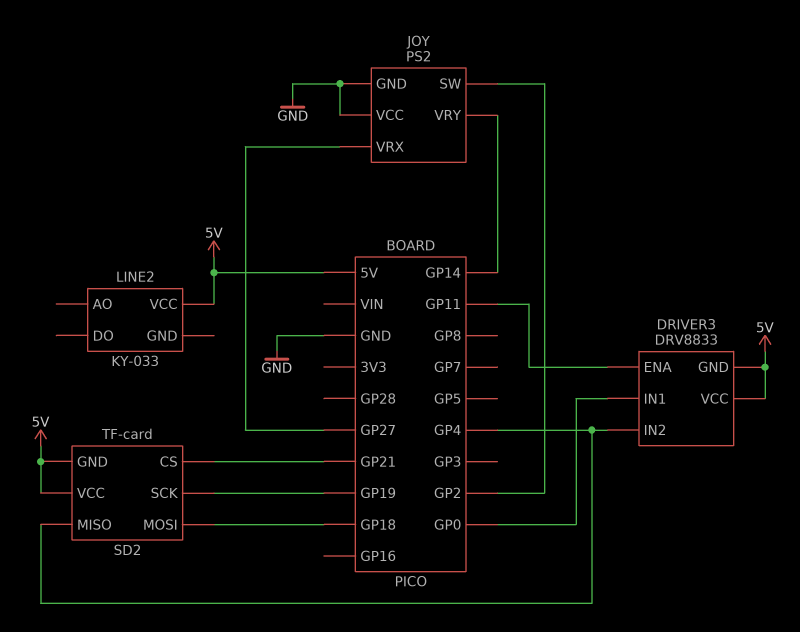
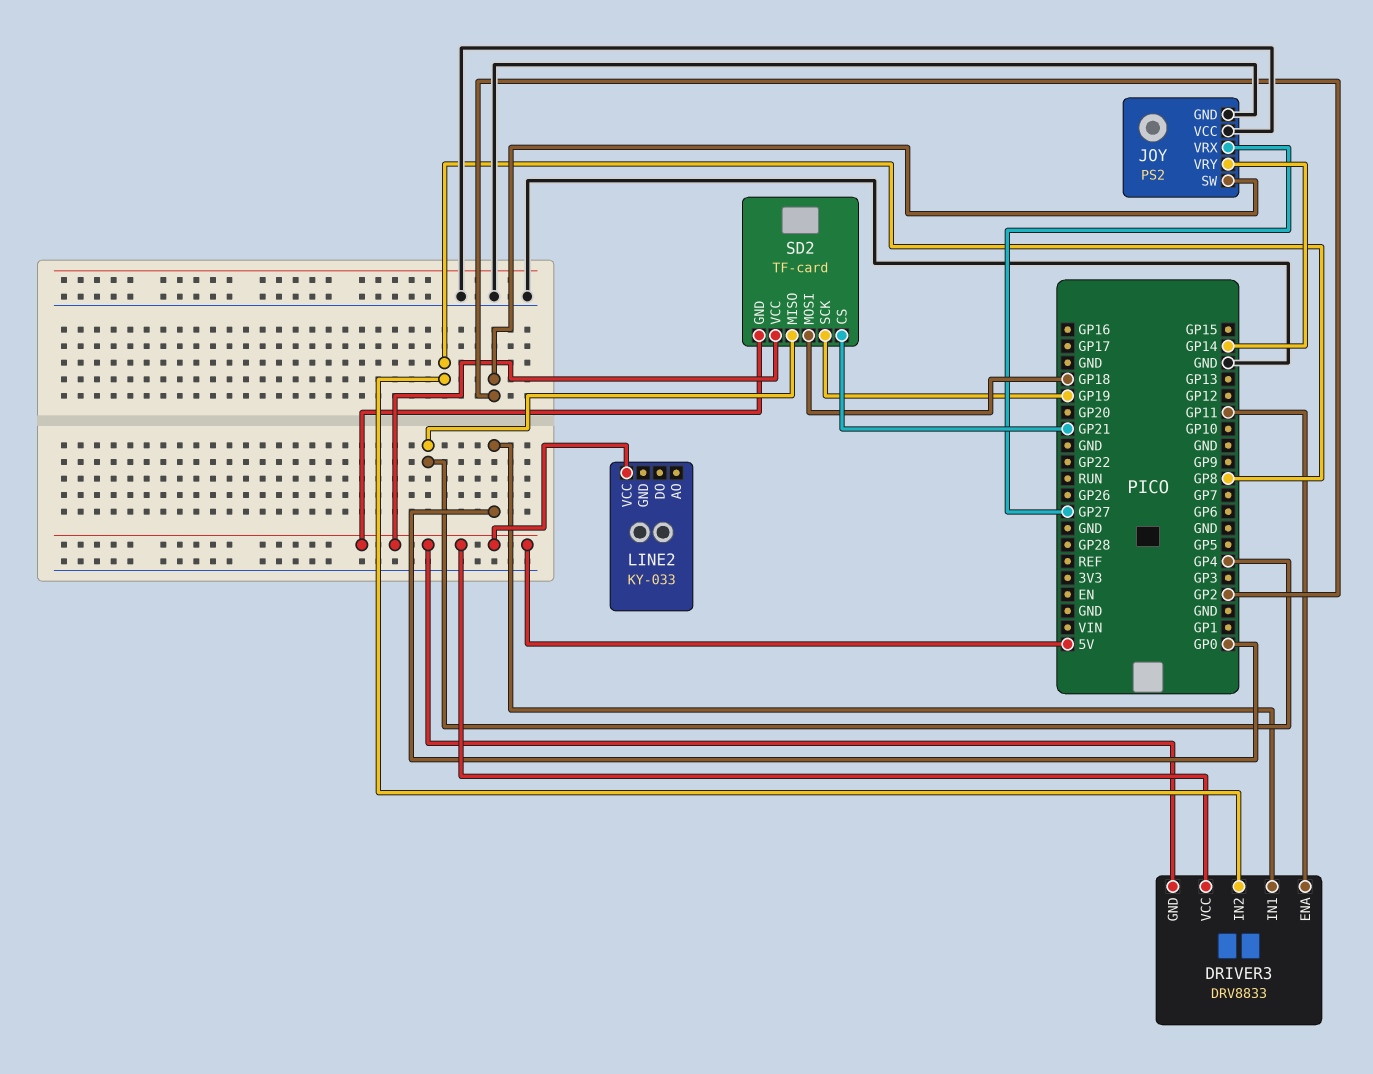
DRIVER3 pin IN2: GP4 -> GP8

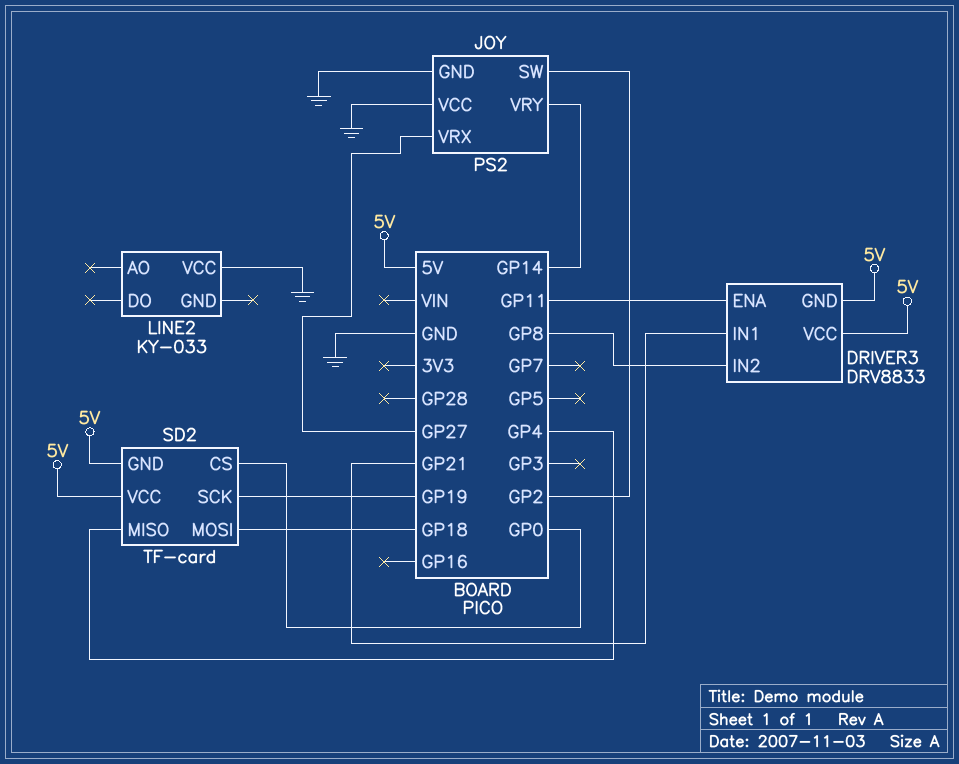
DRIVER3 pin IN1: GP0 -> GP21
LINE2 pin VCC: 5V -> GND
SD2 pin CS: GP21 -> GP0

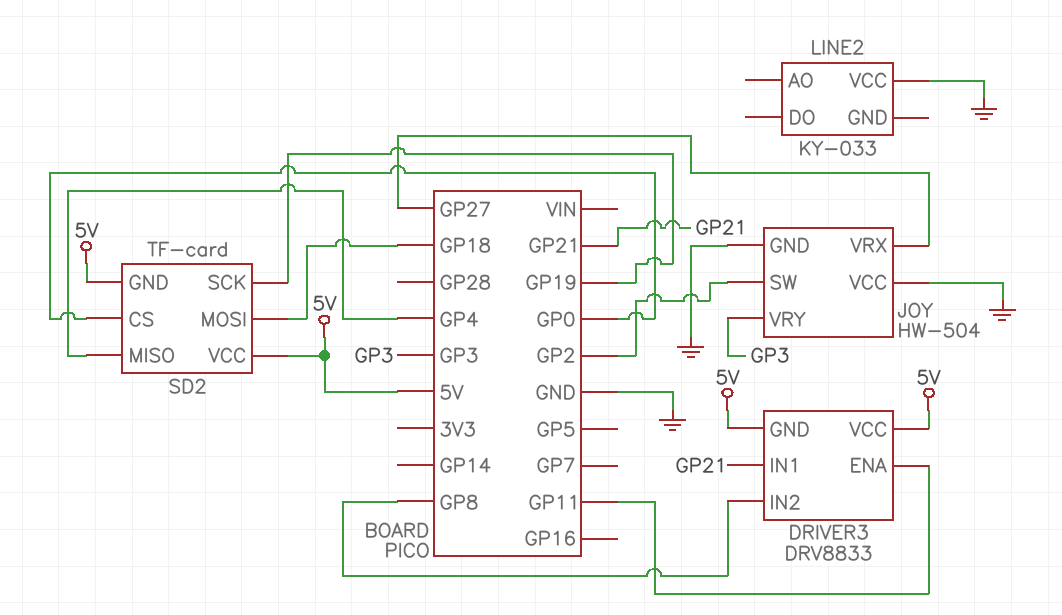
JOY: PS2 -> HW-504
JOY pin VRY: GP14 -> GP3

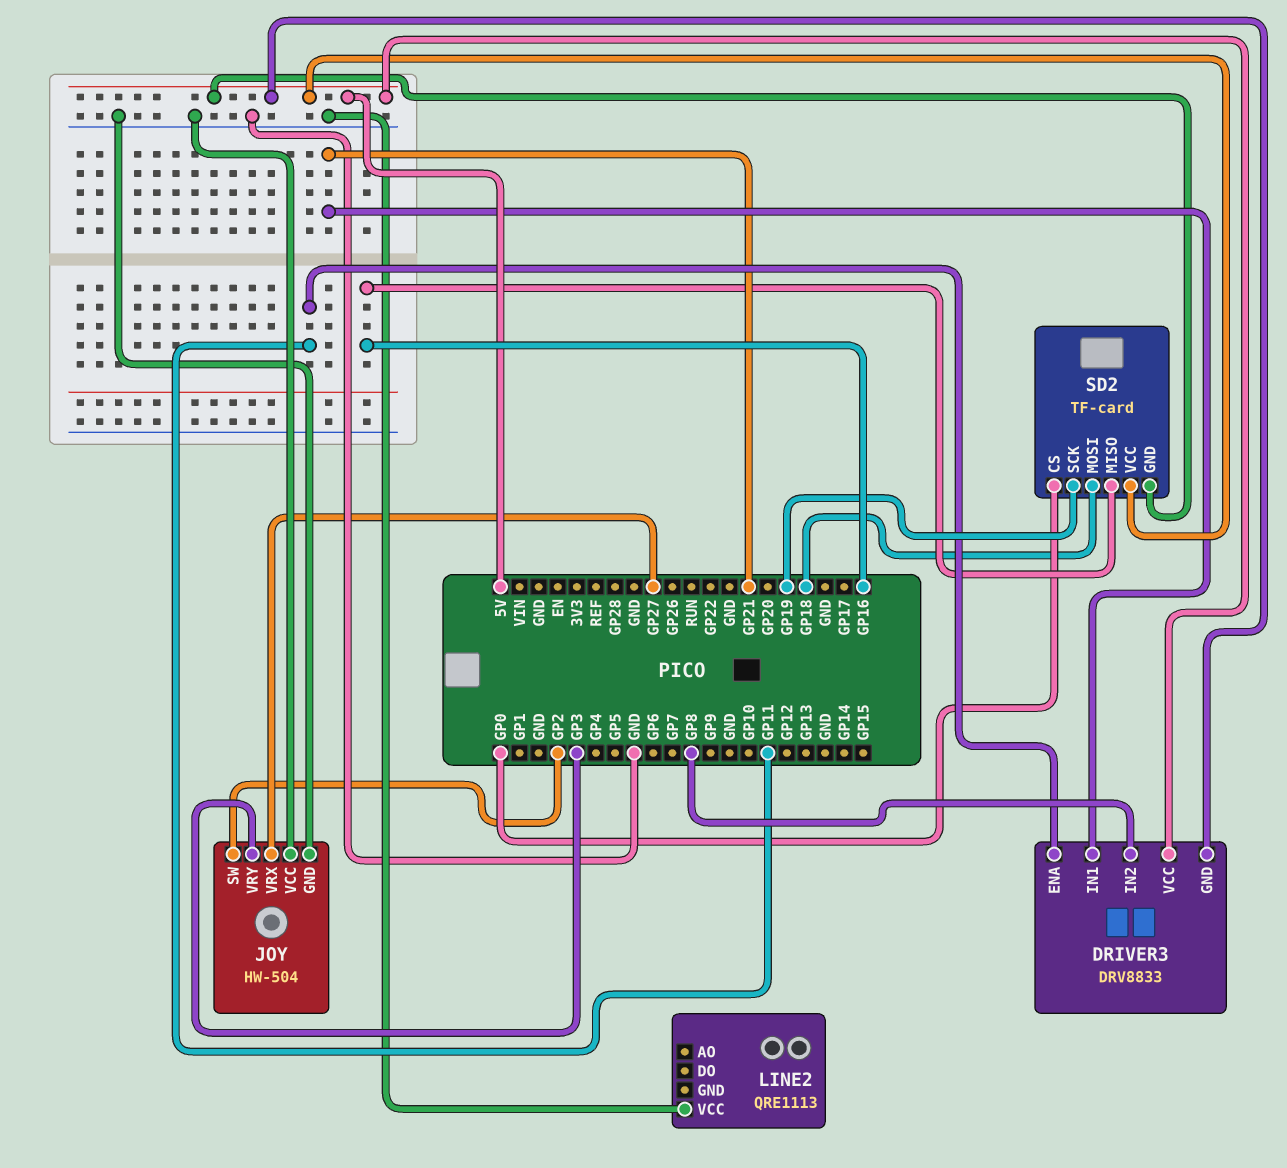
LINE2: KY-033 -> QRE1113
SD2 pin MISO: GP4 -> GP16

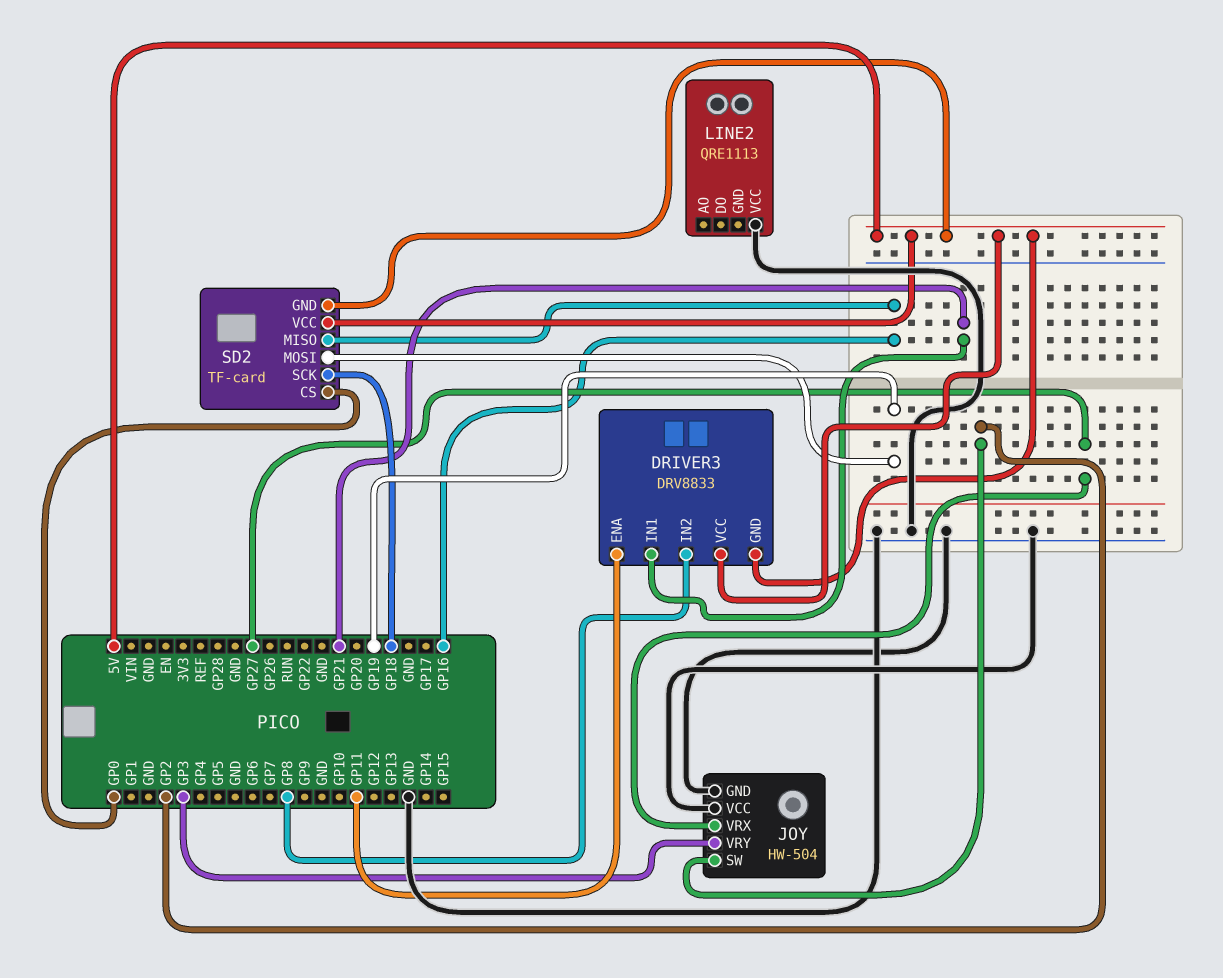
SD2 pin MOSI: GP18 -> GP19
SD2 pin SCK: GP19 -> GP18

